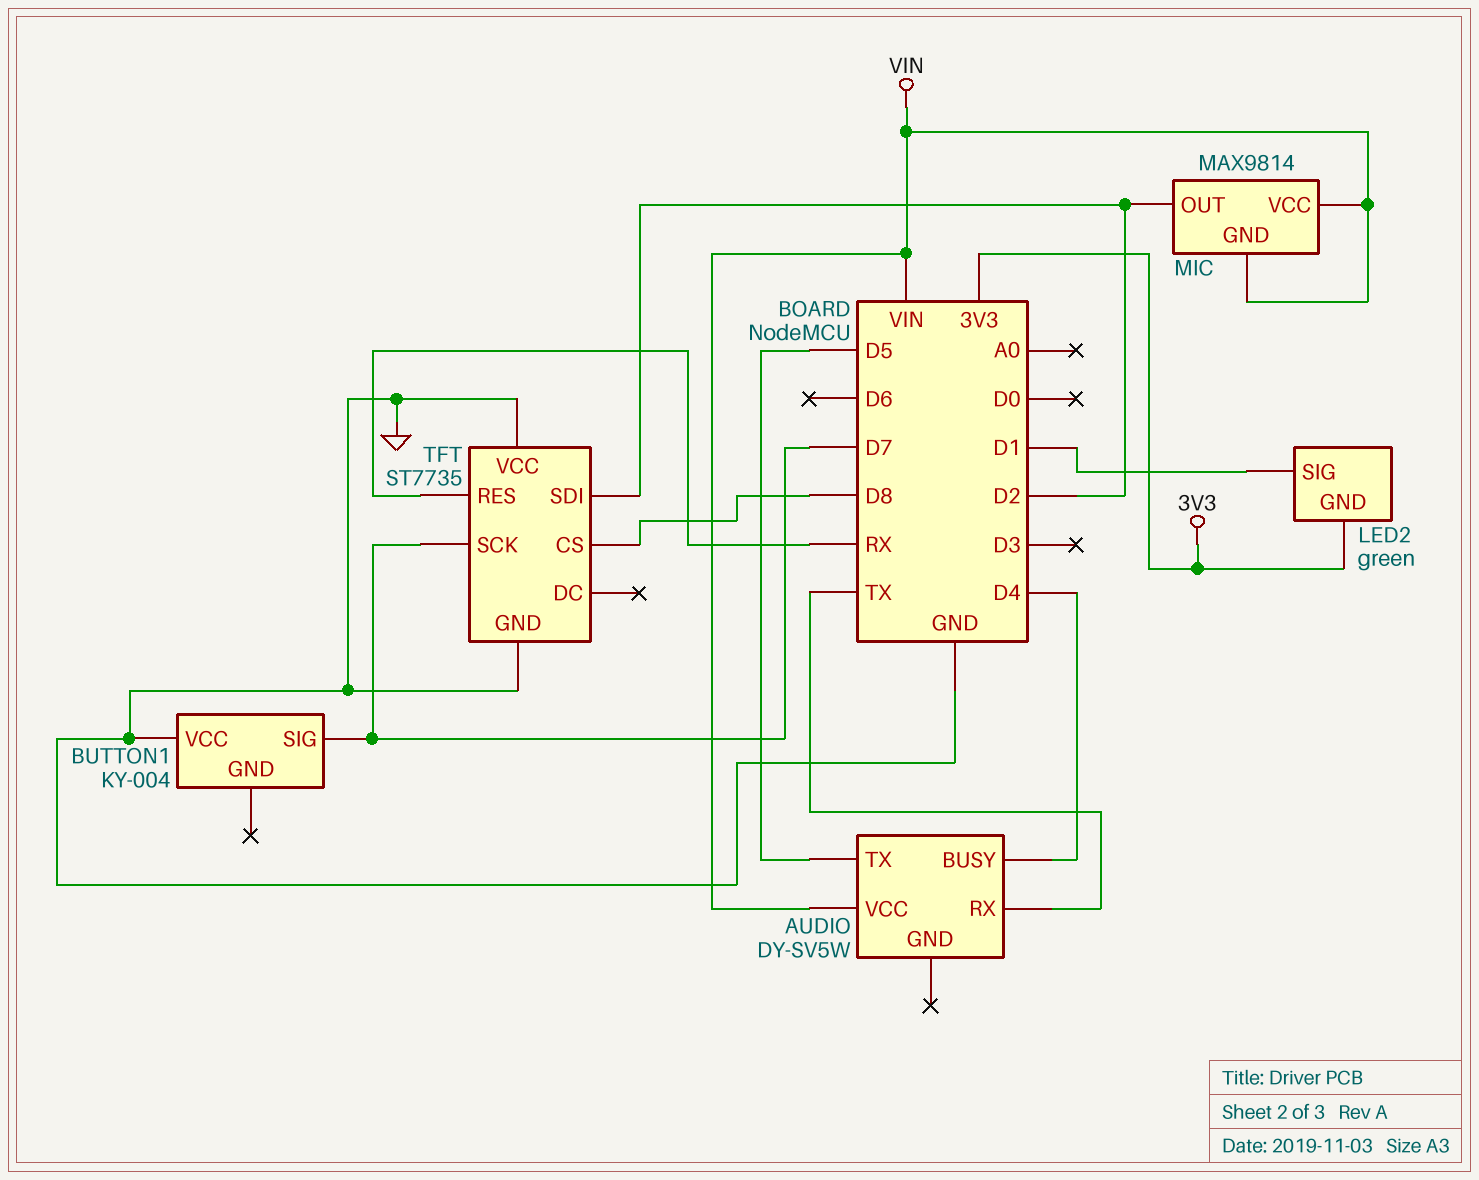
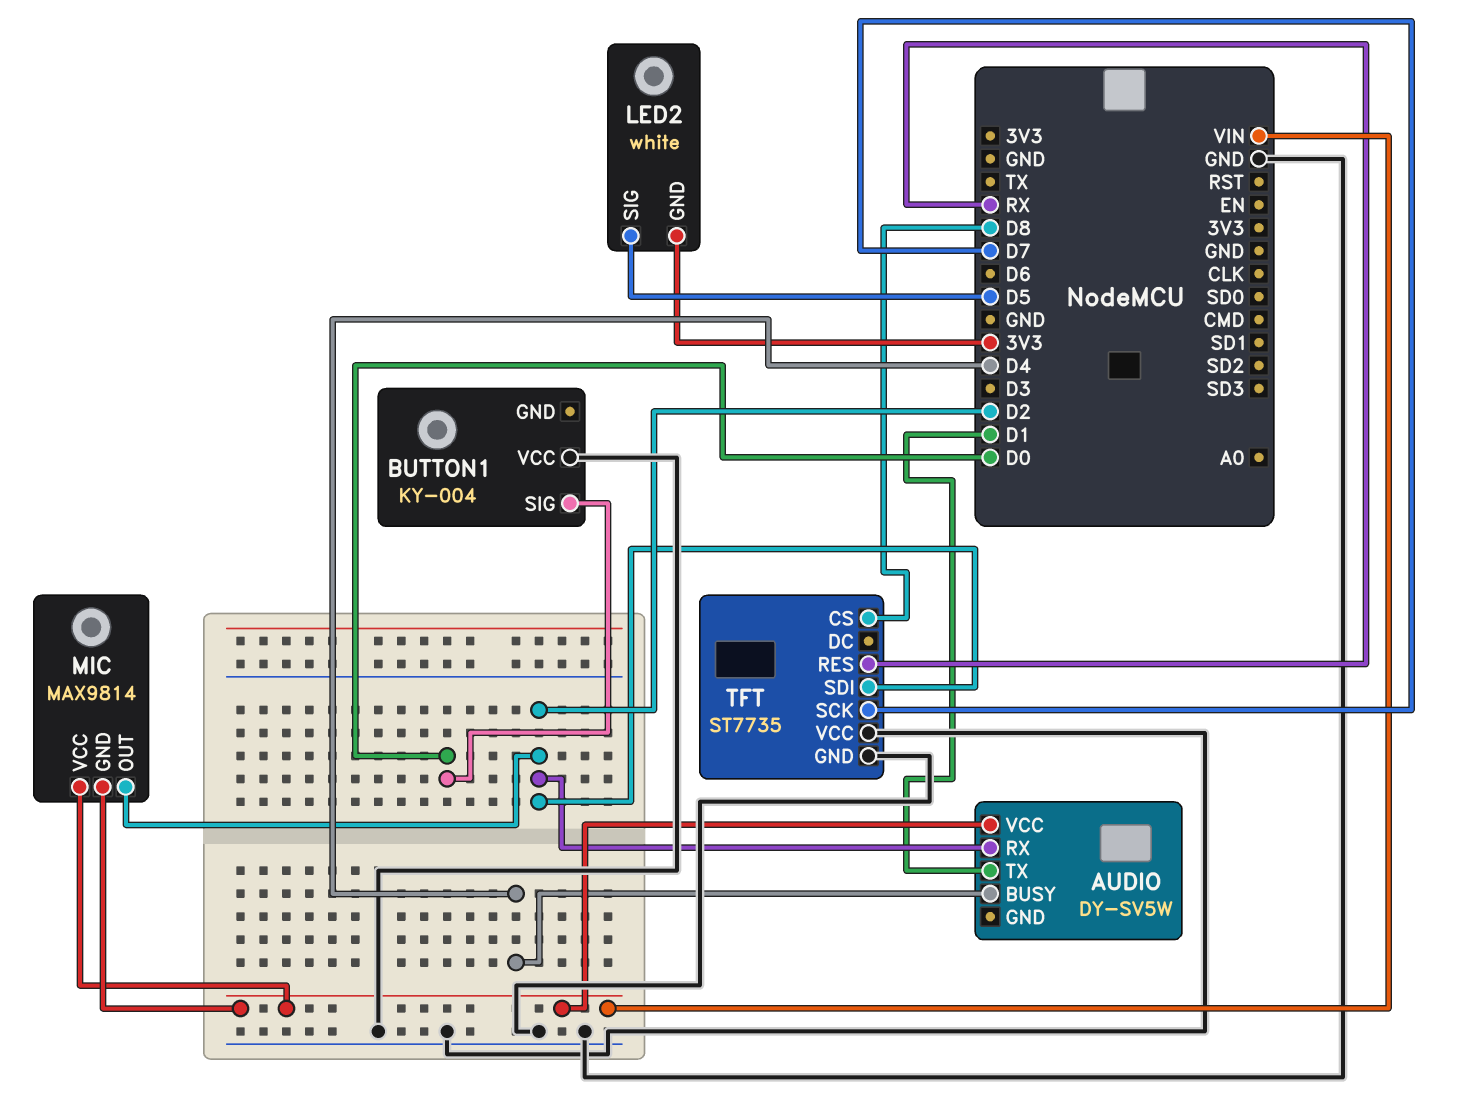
AUDIO pin RX: TX -> D2
AUDIO pin TX: D5 -> D1
BUTTON1 pin SIG: D7 -> D0
LED2: green -> white
LED2 pin SIG: D1 -> D5

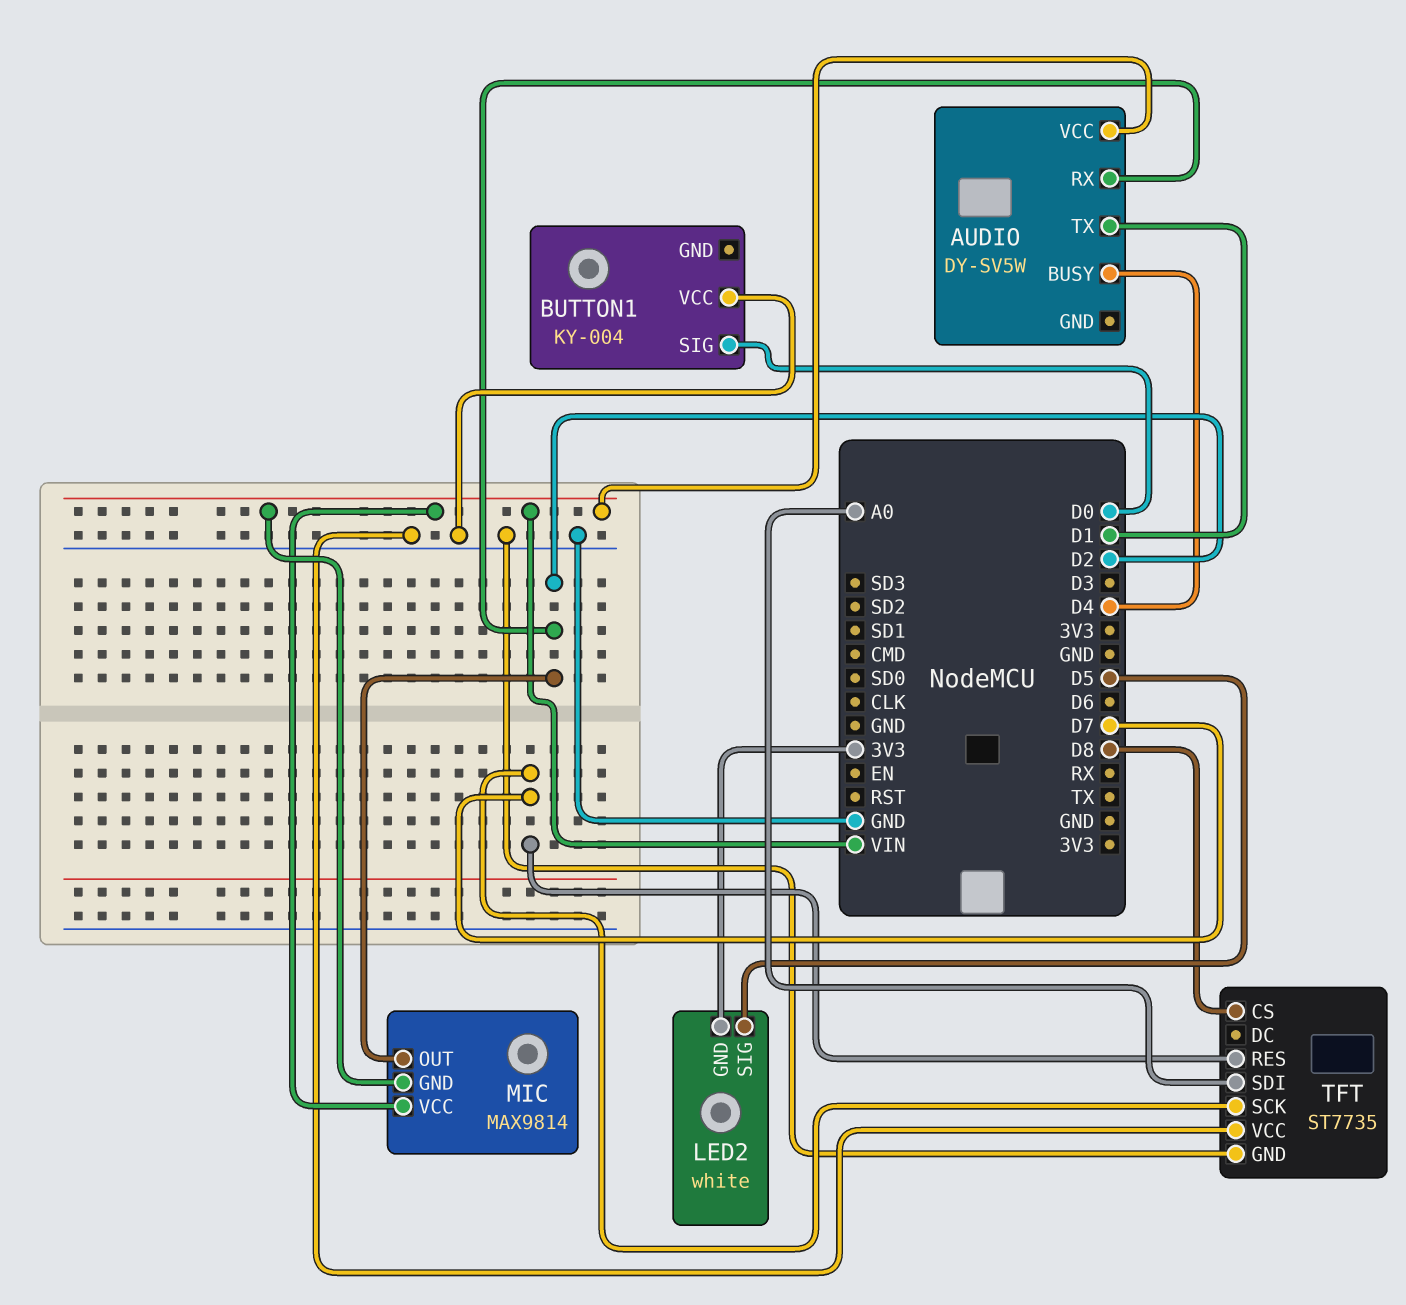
TFT pin RES: RX -> D7
TFT pin SDI: D2 -> A0

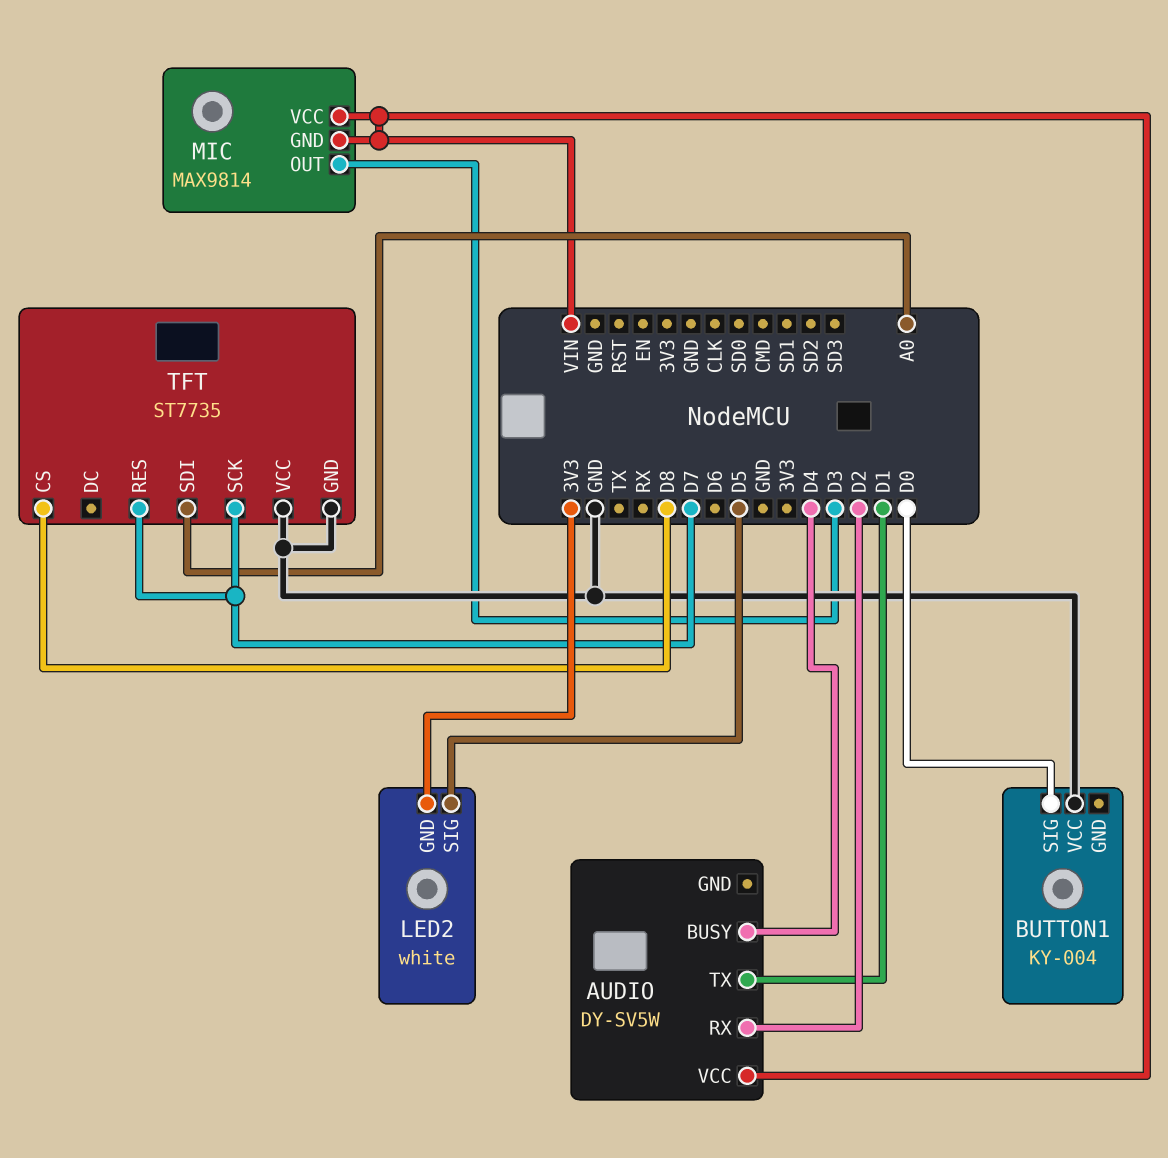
MIC pin OUT: D2 -> D3

